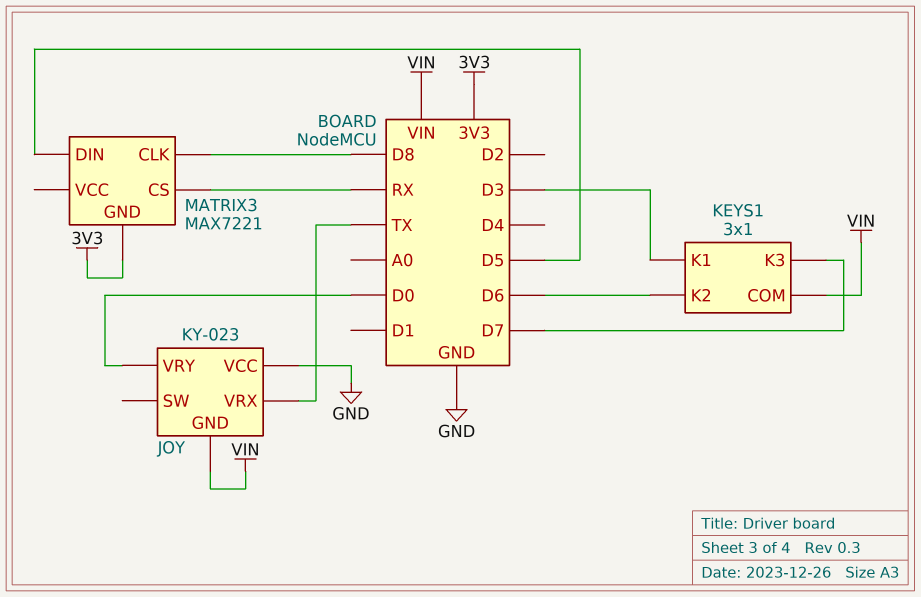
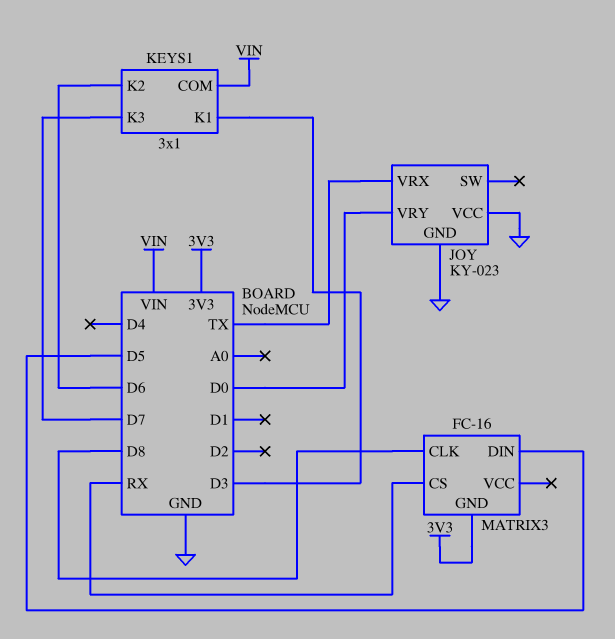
JOY pin GND: VIN -> GND
MATRIX3: MAX7221 -> FC-16

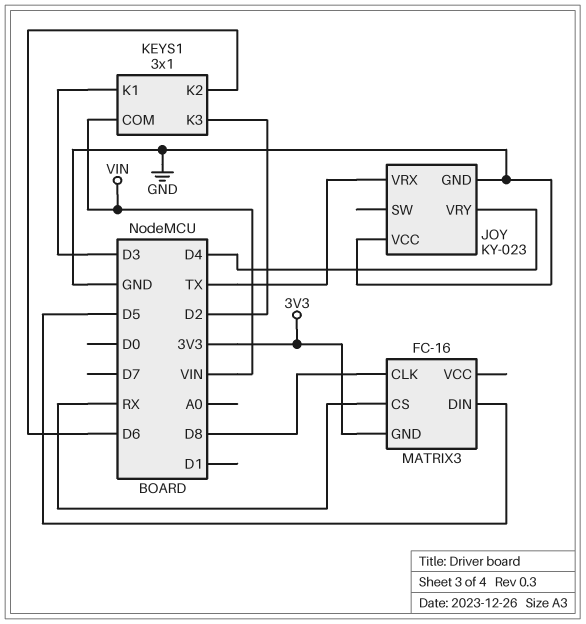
JOY pin VRY: D0 -> D4
KEYS1 pin K3: D7 -> D2

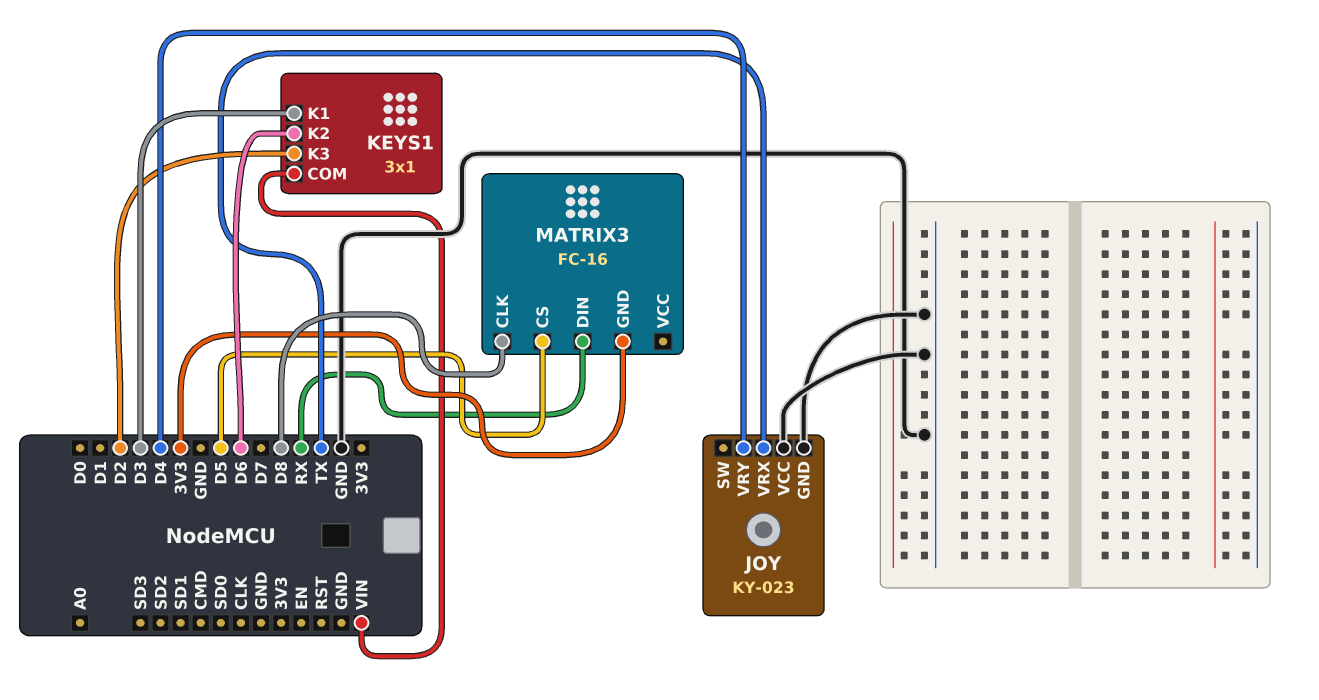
MATRIX3 pin CS: RX -> D5
MATRIX3 pin DIN: D5 -> RX

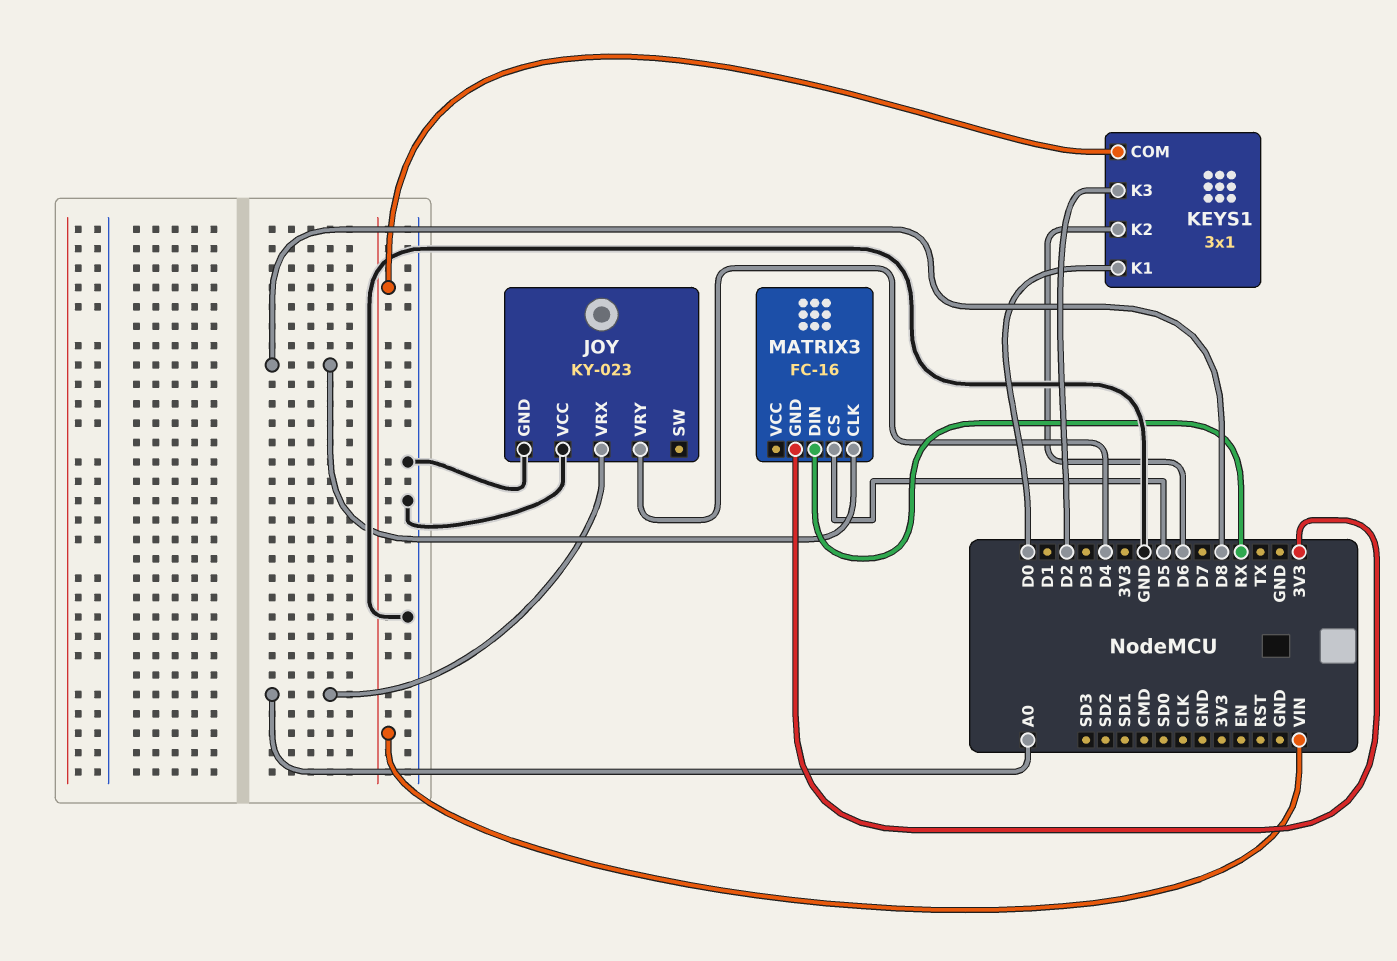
JOY pin VRX: TX -> A0
KEYS1 pin K1: D3 -> D0

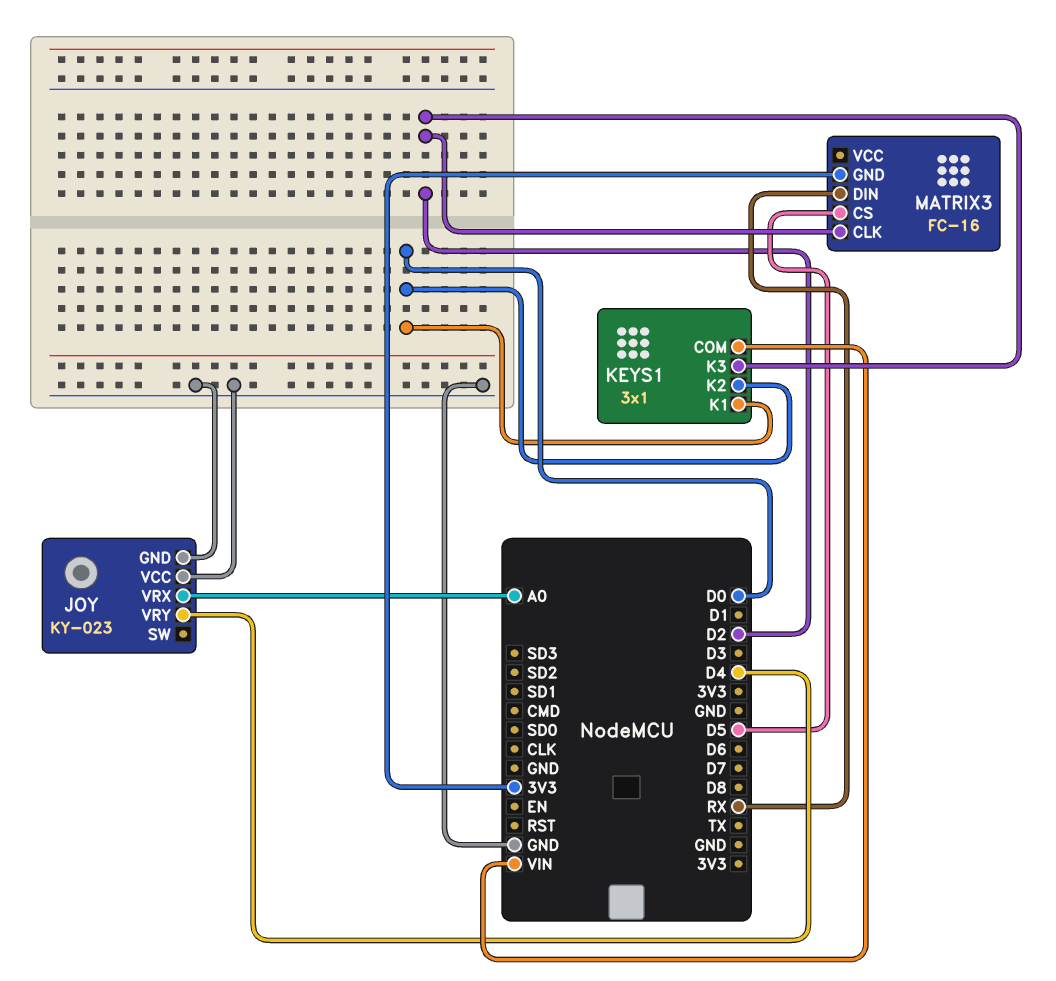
KEYS1 pin K2: D6 -> D0
MATRIX3 pin CLK: D8 -> D2

